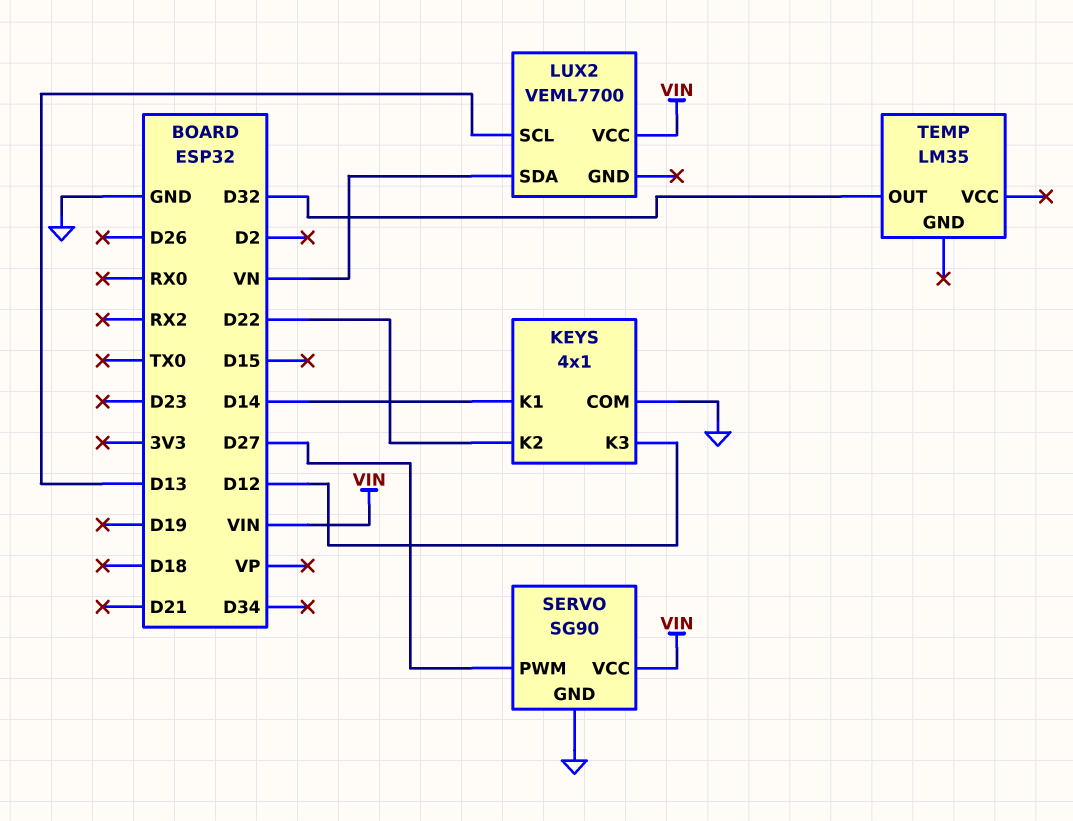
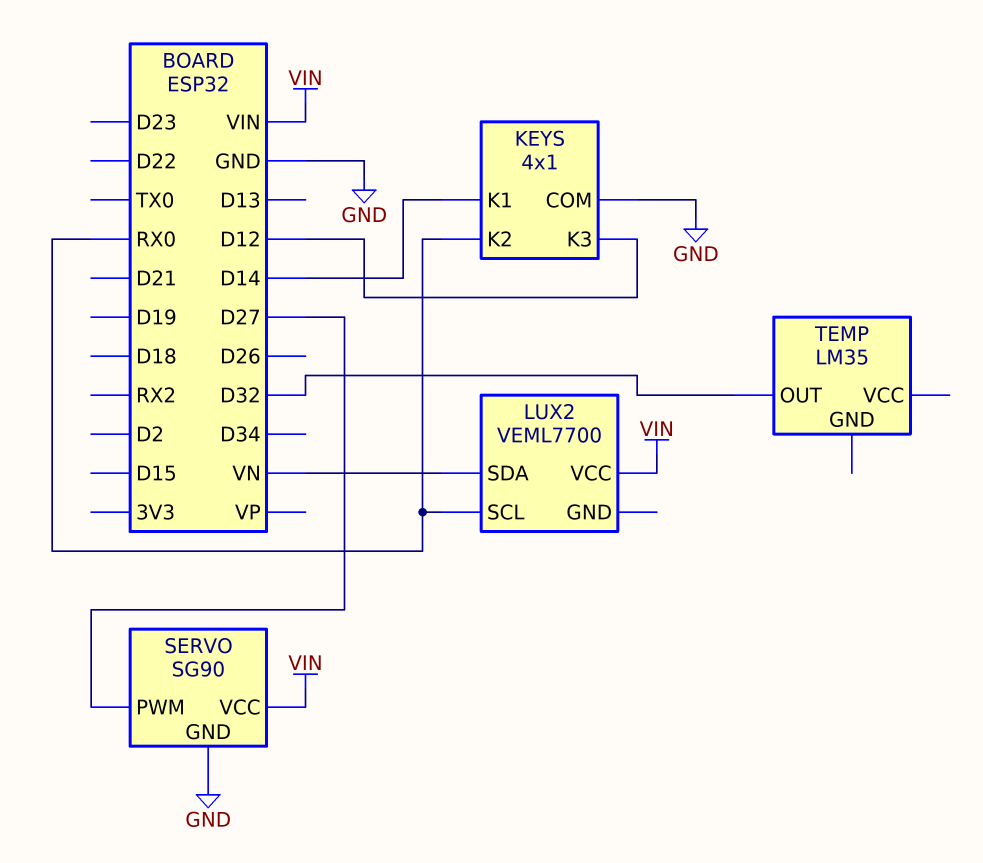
KEYS pin K2: D22 -> RX0
LUX2 pin SCL: D13 -> RX0

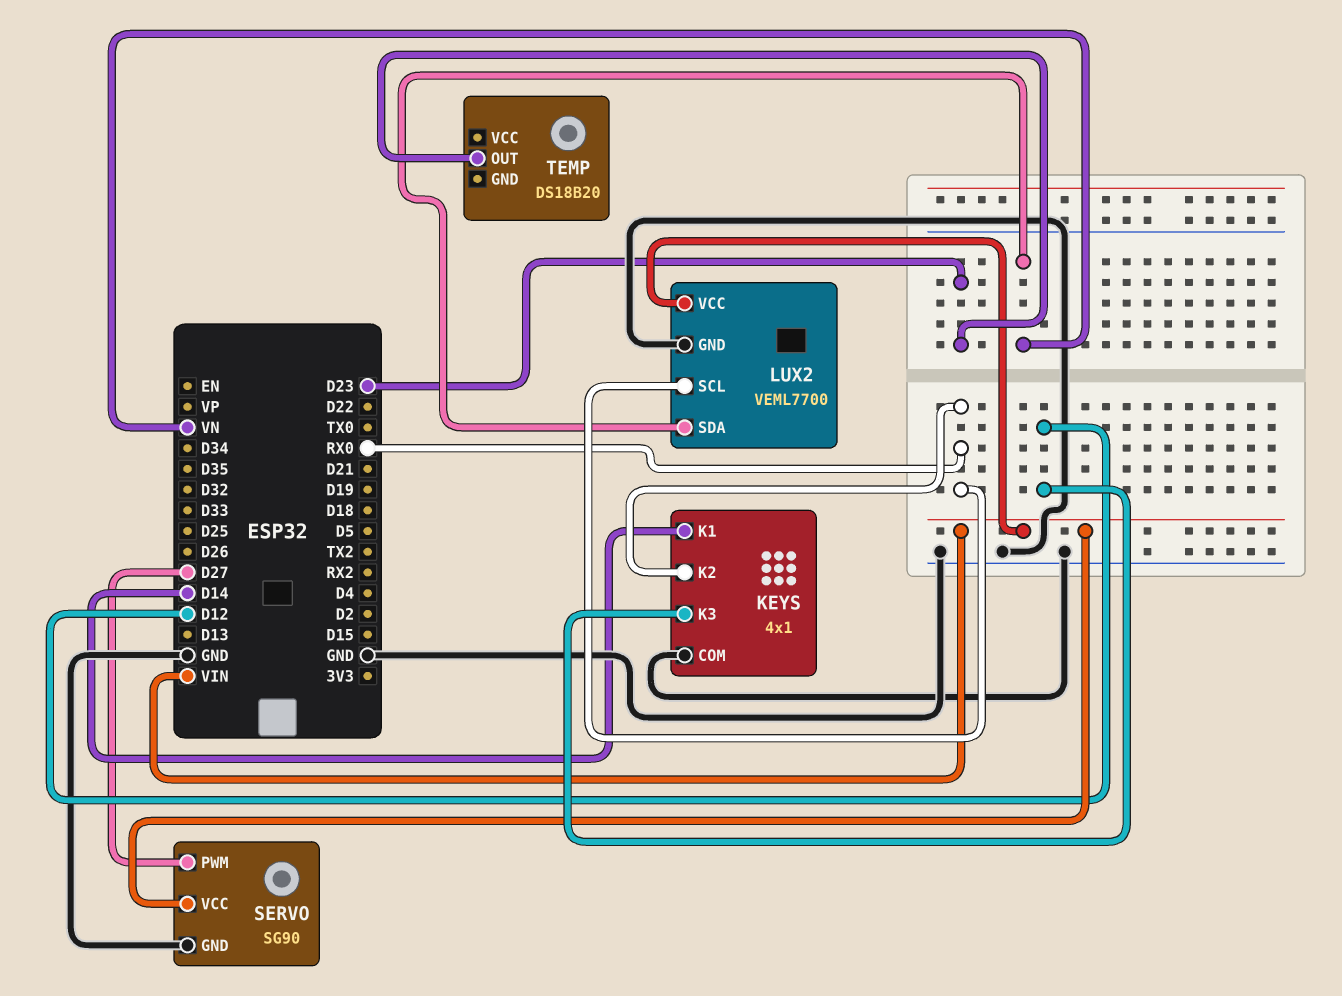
LUX2 pin GND: none -> GND
TEMP: LM35 -> DS18B20
TEMP pin OUT: D32 -> D23

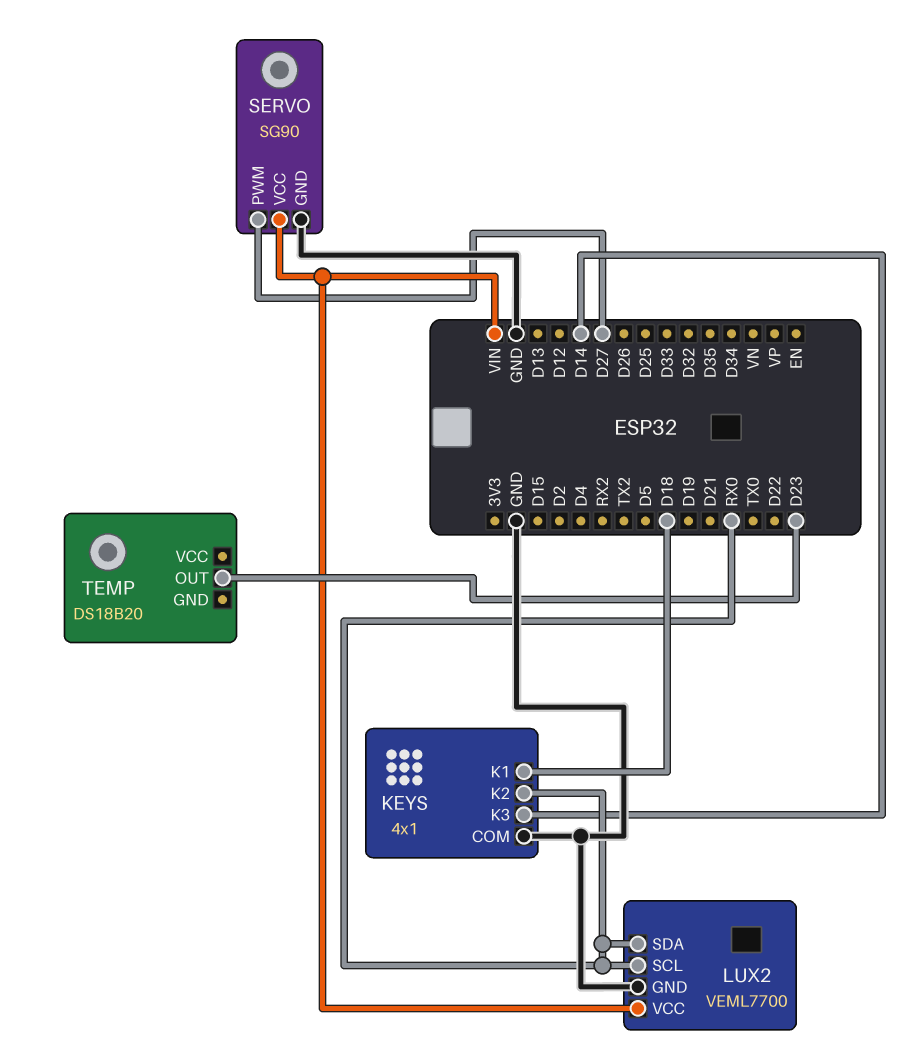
KEYS pin K1: D14 -> D18
KEYS pin K3: D12 -> D14
LUX2 pin SDA: VN -> RX0

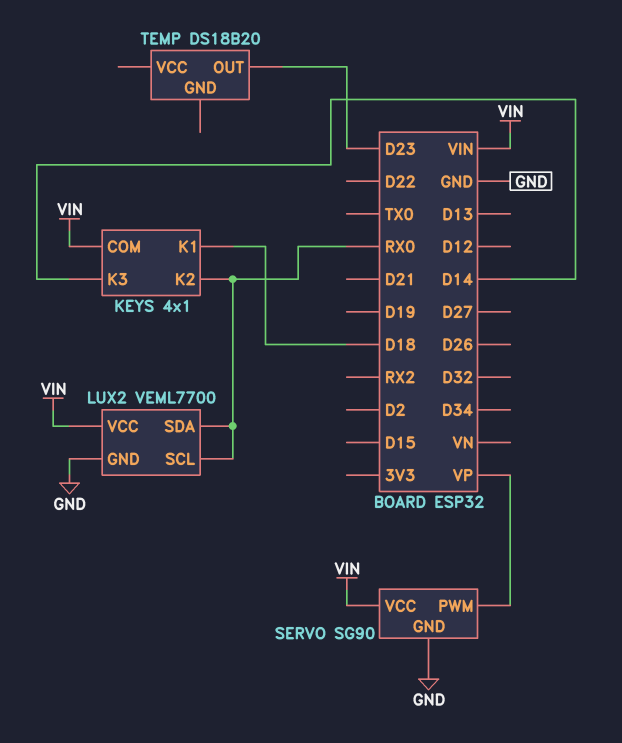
KEYS pin COM: GND -> VIN
SERVO pin PWM: D27 -> VP

